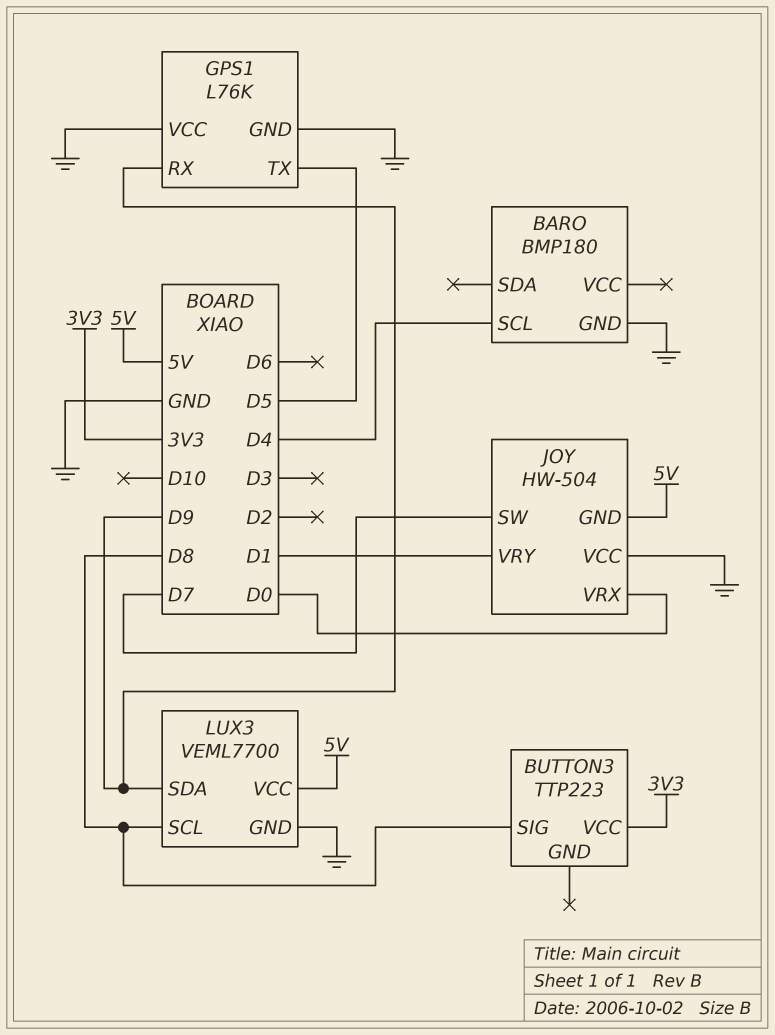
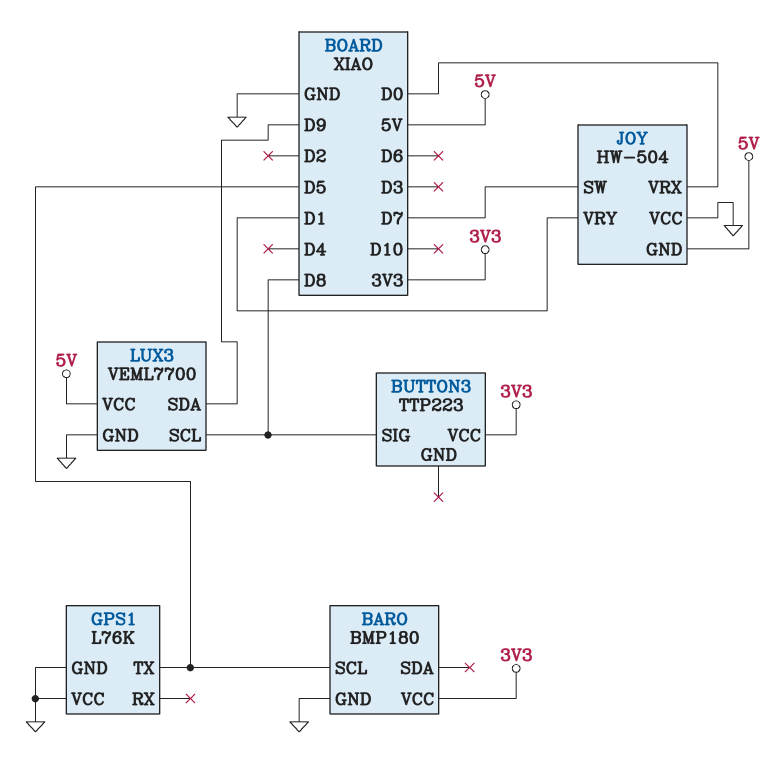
BARO pin SCL: D4 -> D5
BARO pin VCC: none -> 3V3
GPS1 pin RX: D9 -> none

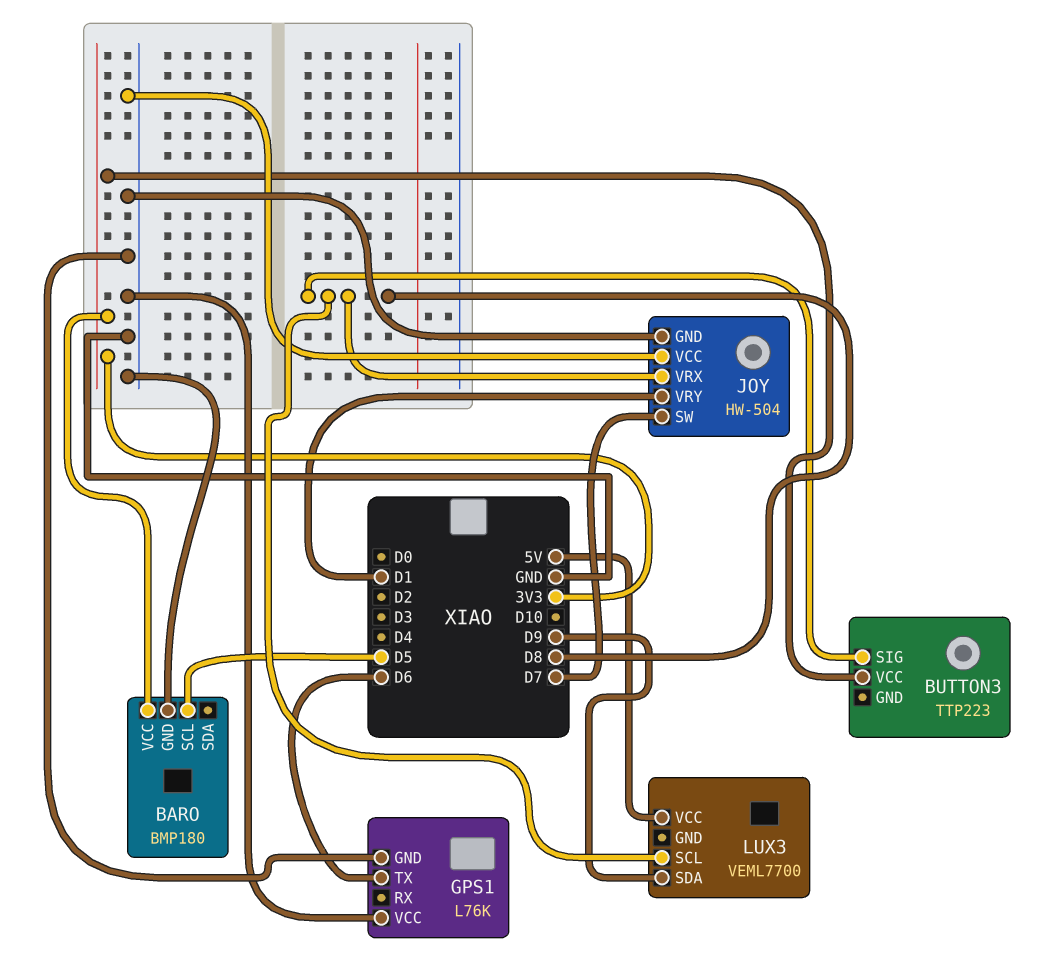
GPS1 pin TX: D5 -> D6
JOY pin GND: 5V -> GND
JOY pin VRX: D0 -> D8
LUX3 pin GND: GND -> none

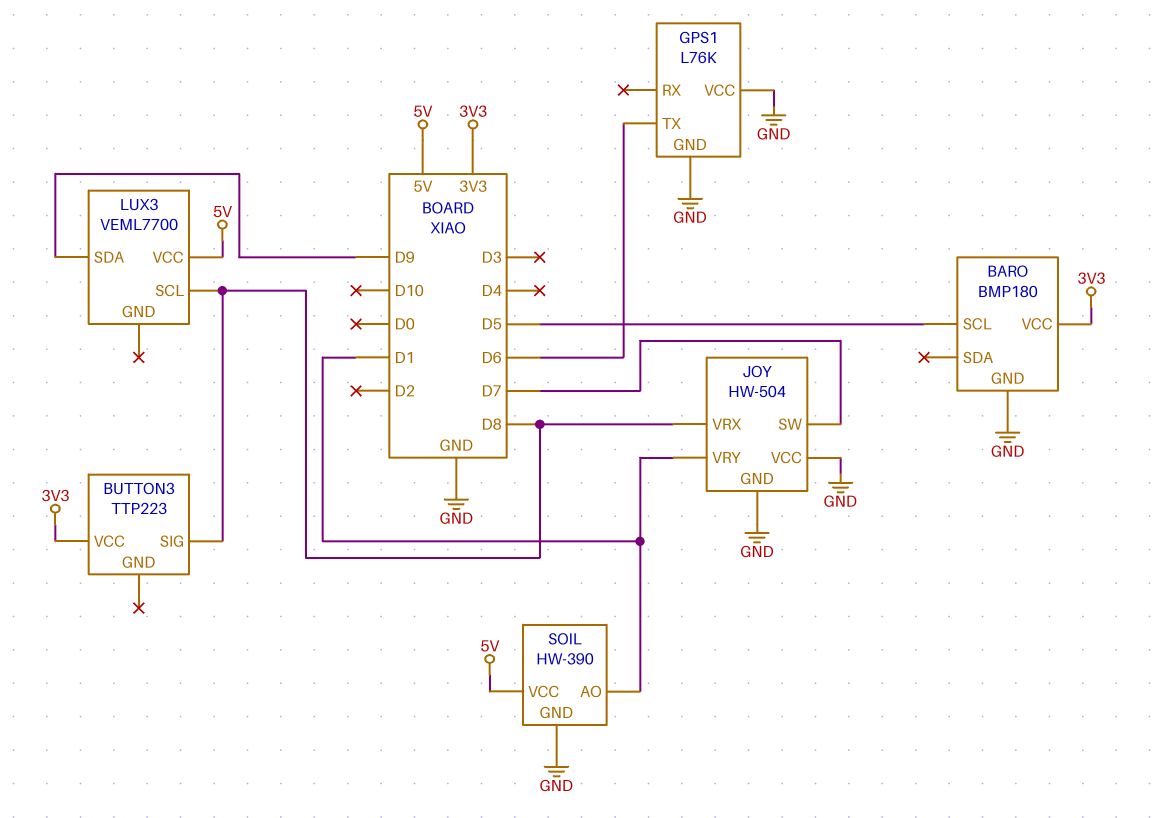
SOIL: none -> HW-390
SOIL pin AO: none -> D1
SOIL pin GND: none -> GND
SOIL pin VCC: none -> 5V

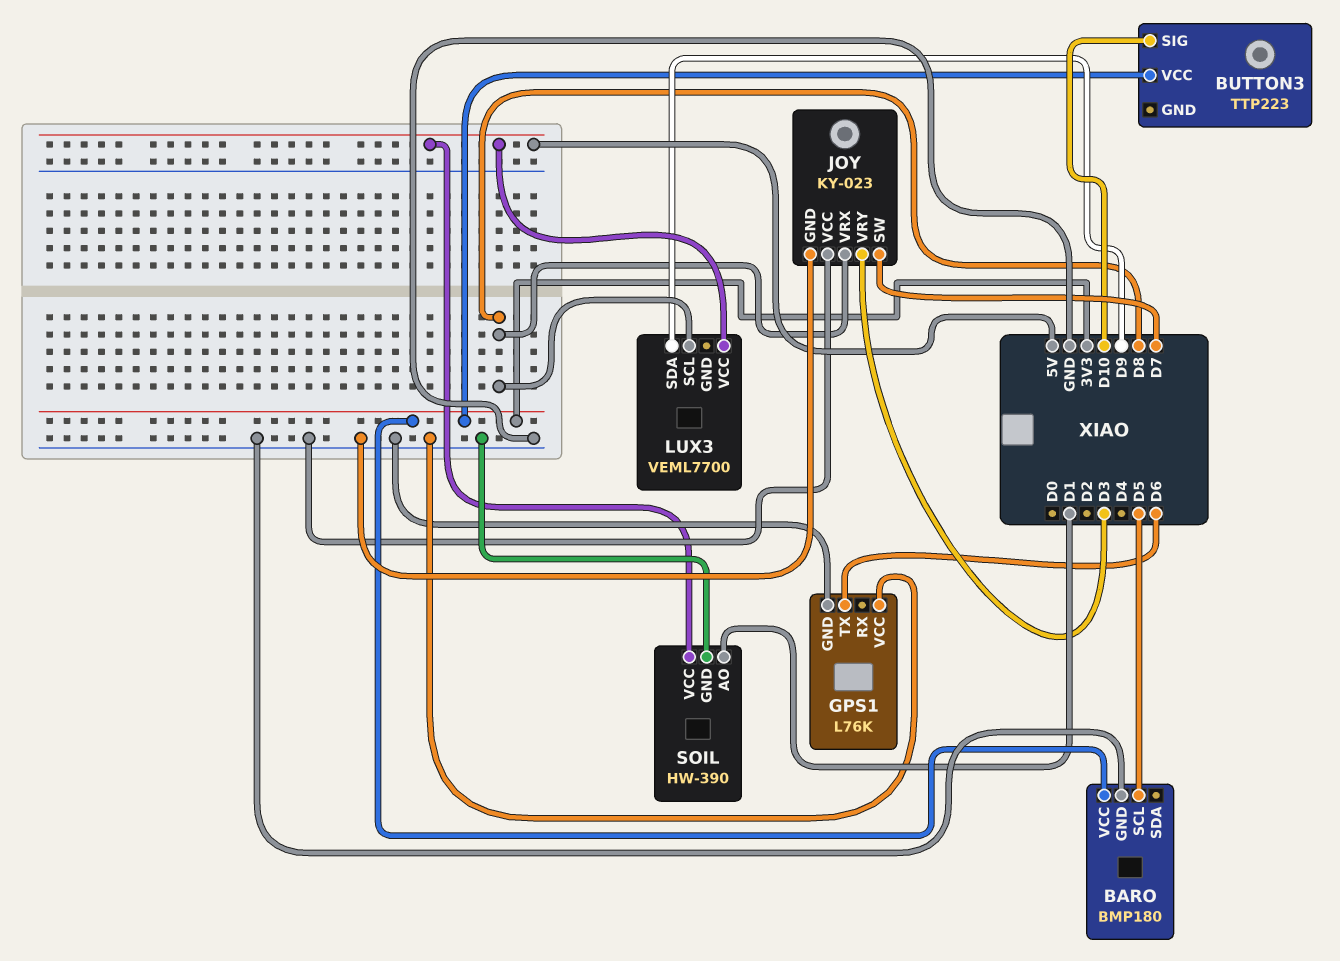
BUTTON3 pin SIG: D8 -> D10
JOY: HW-504 -> KY-023
JOY pin VRY: D1 -> D3

